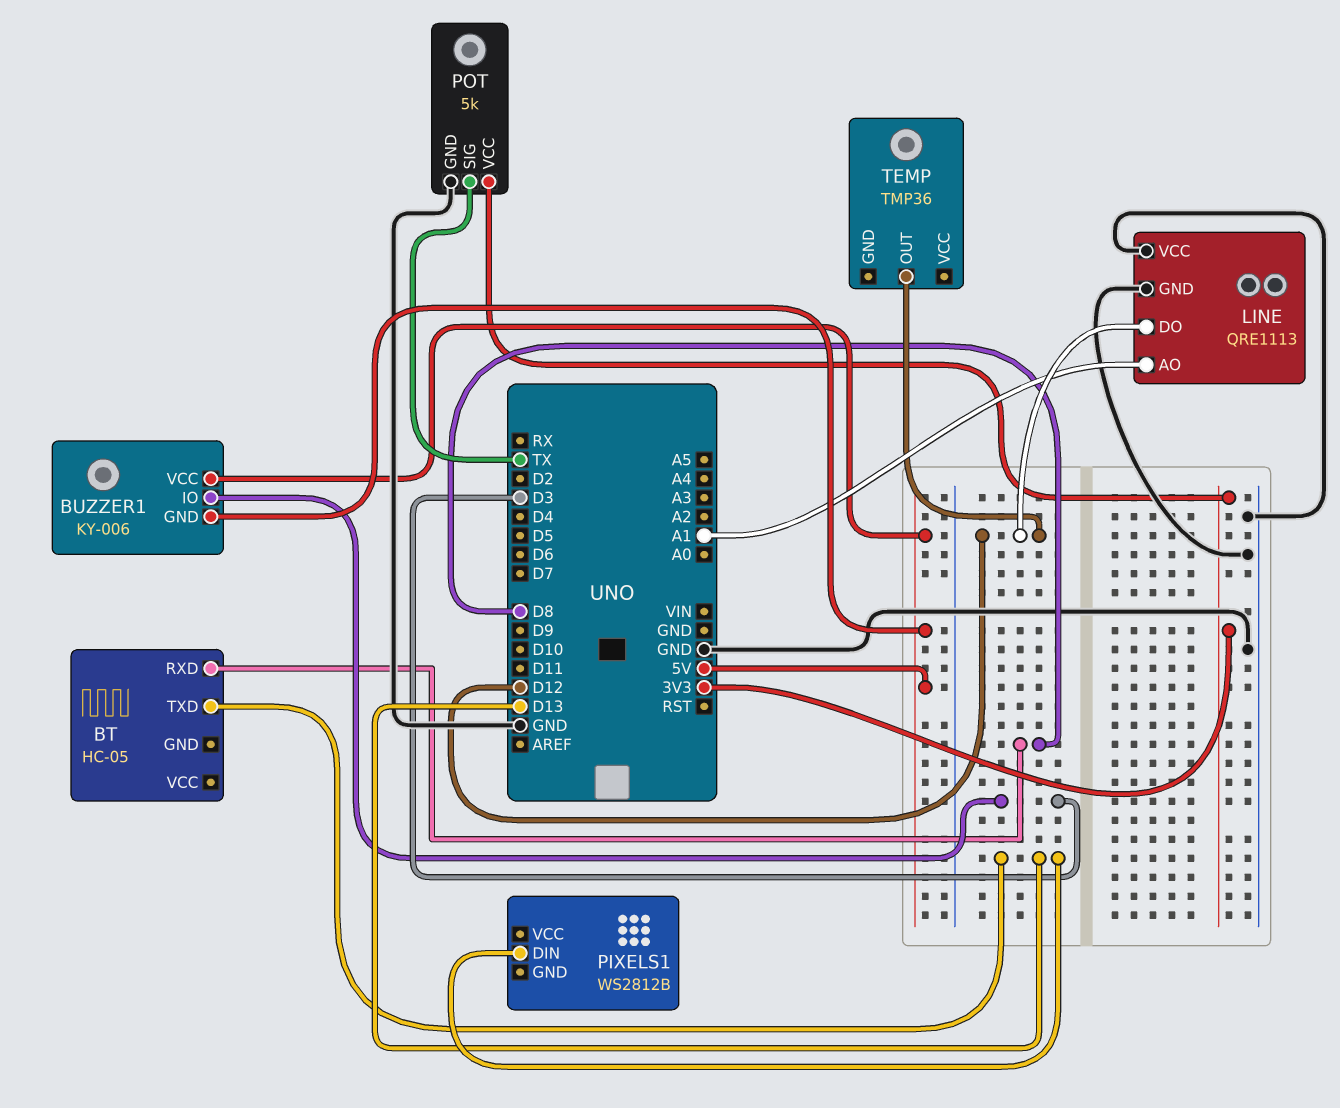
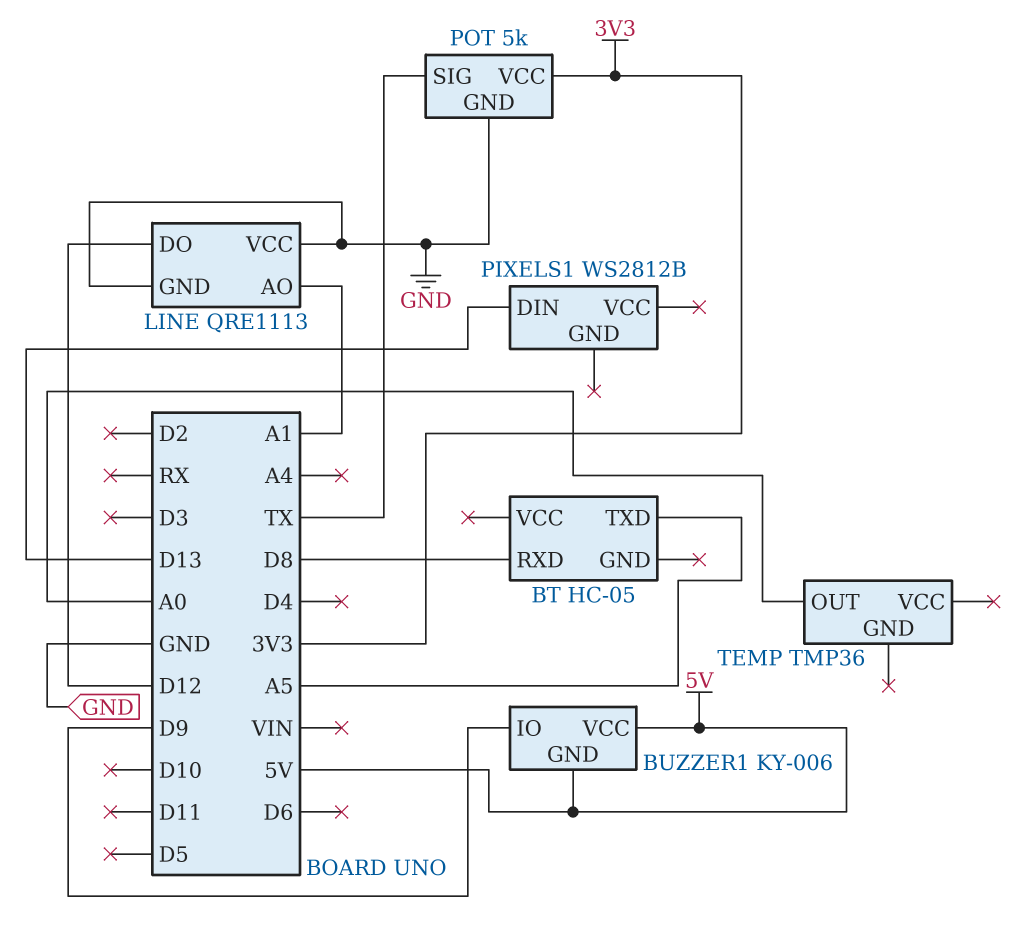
BT pin TXD: D13 -> A5
BUZZER1 pin IO: D3 -> D9
TEMP pin OUT: D12 -> A0

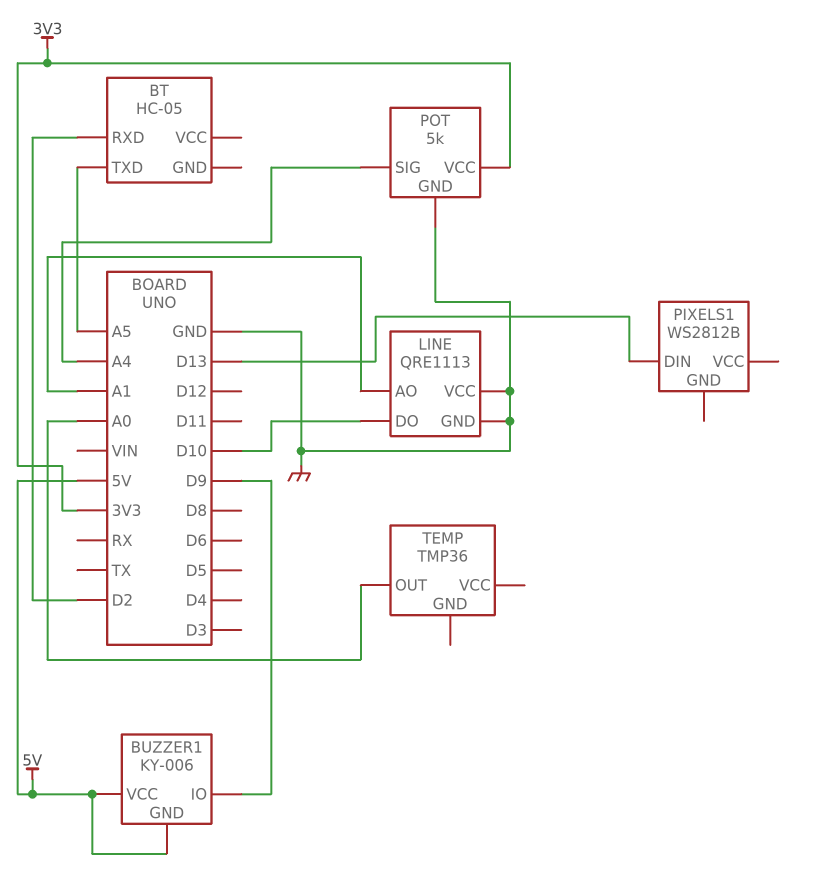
BT pin RXD: D8 -> D2
LINE pin DO: D12 -> D10
POT pin SIG: TX -> A4

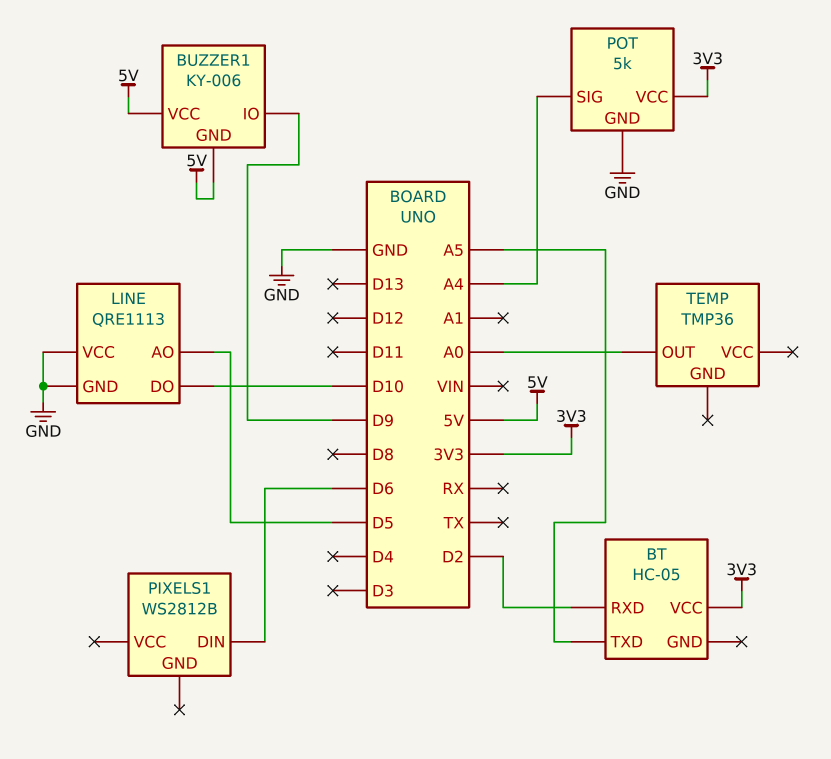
BT pin VCC: none -> 3V3
LINE pin AO: A1 -> D5
PIXELS1 pin DIN: D13 -> D6

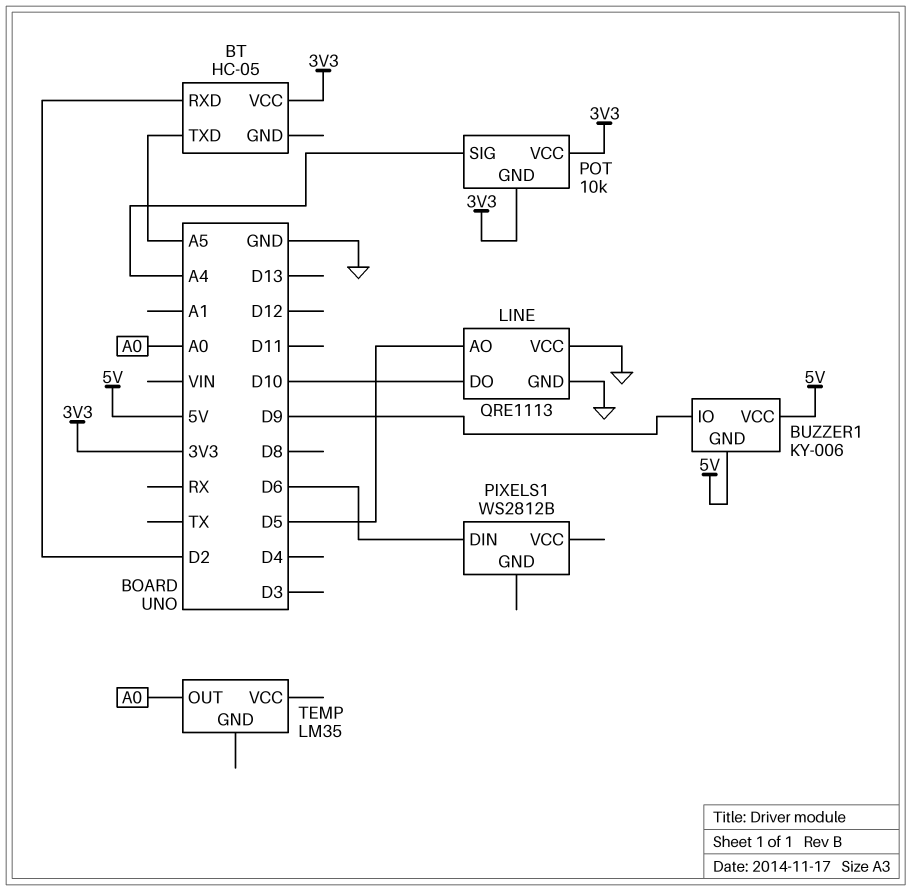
POT: 5k -> 10k
POT pin GND: GND -> 3V3
TEMP: TMP36 -> LM35

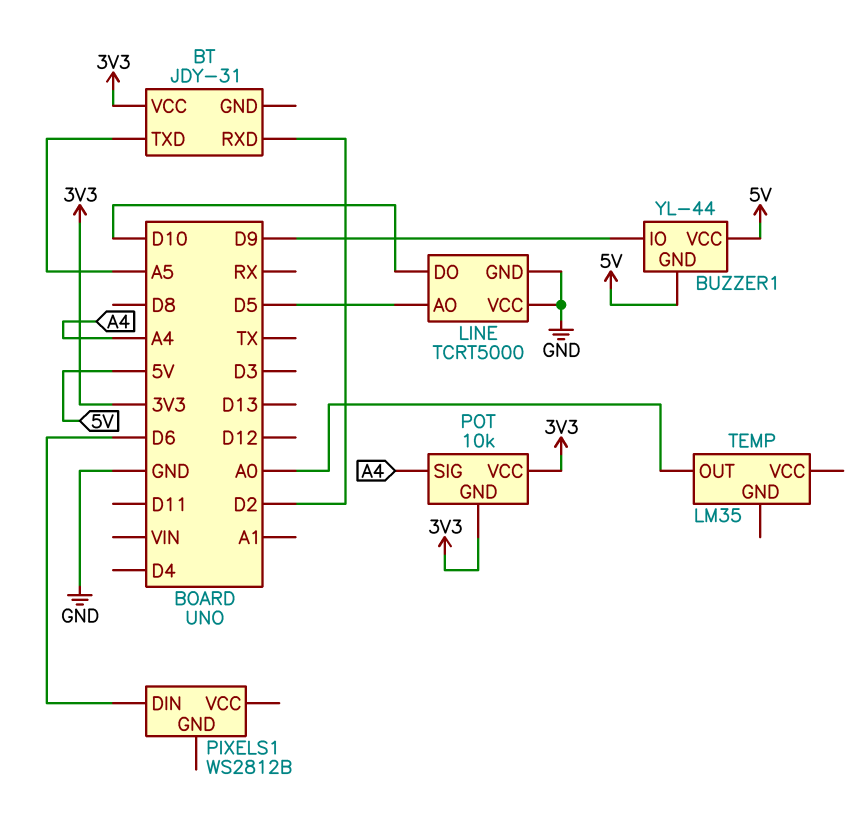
BT: HC-05 -> JDY-31
BUZZER1: KY-006 -> YL-44
LINE: QRE1113 -> TCRT5000

